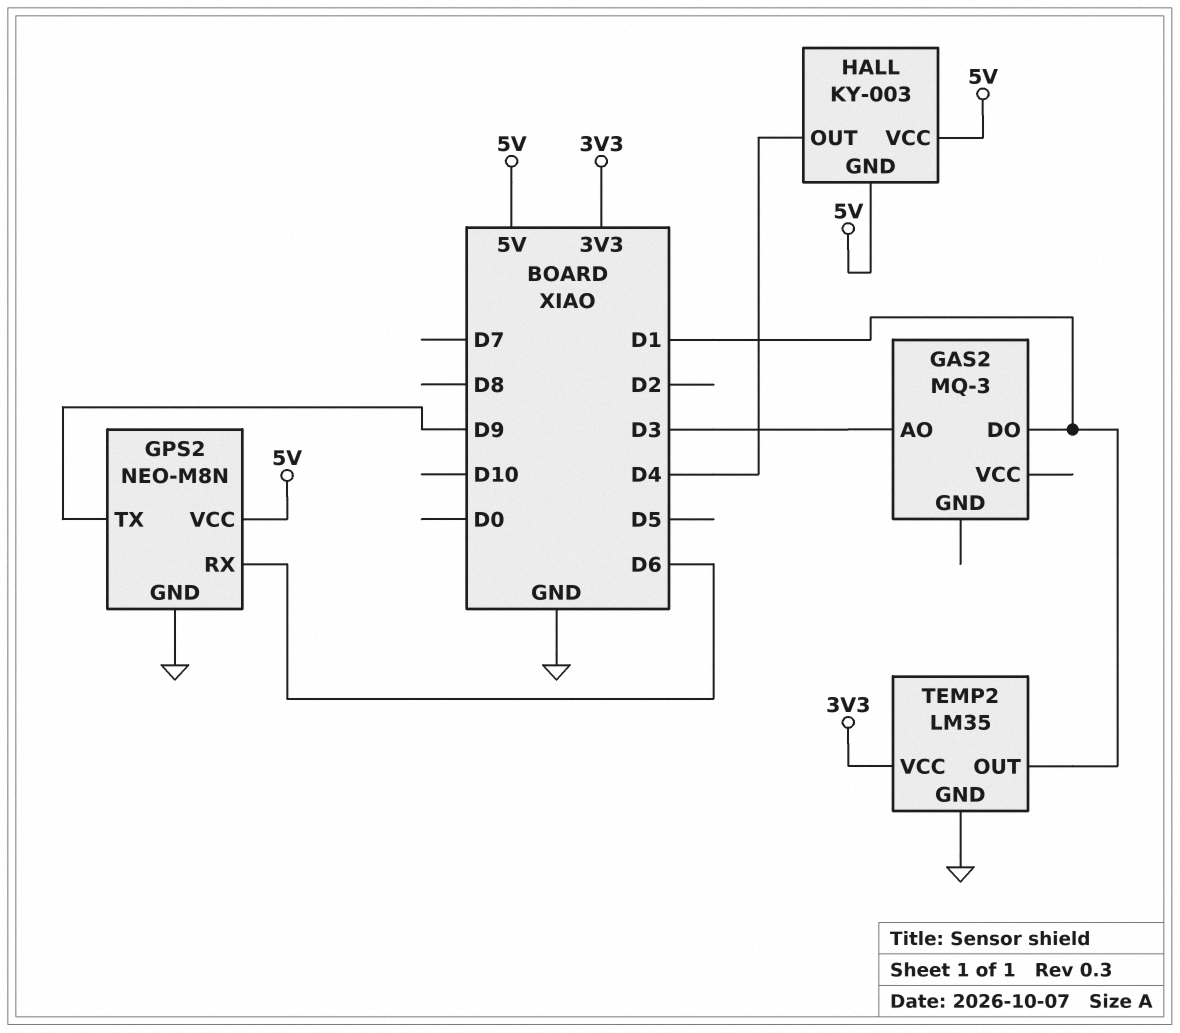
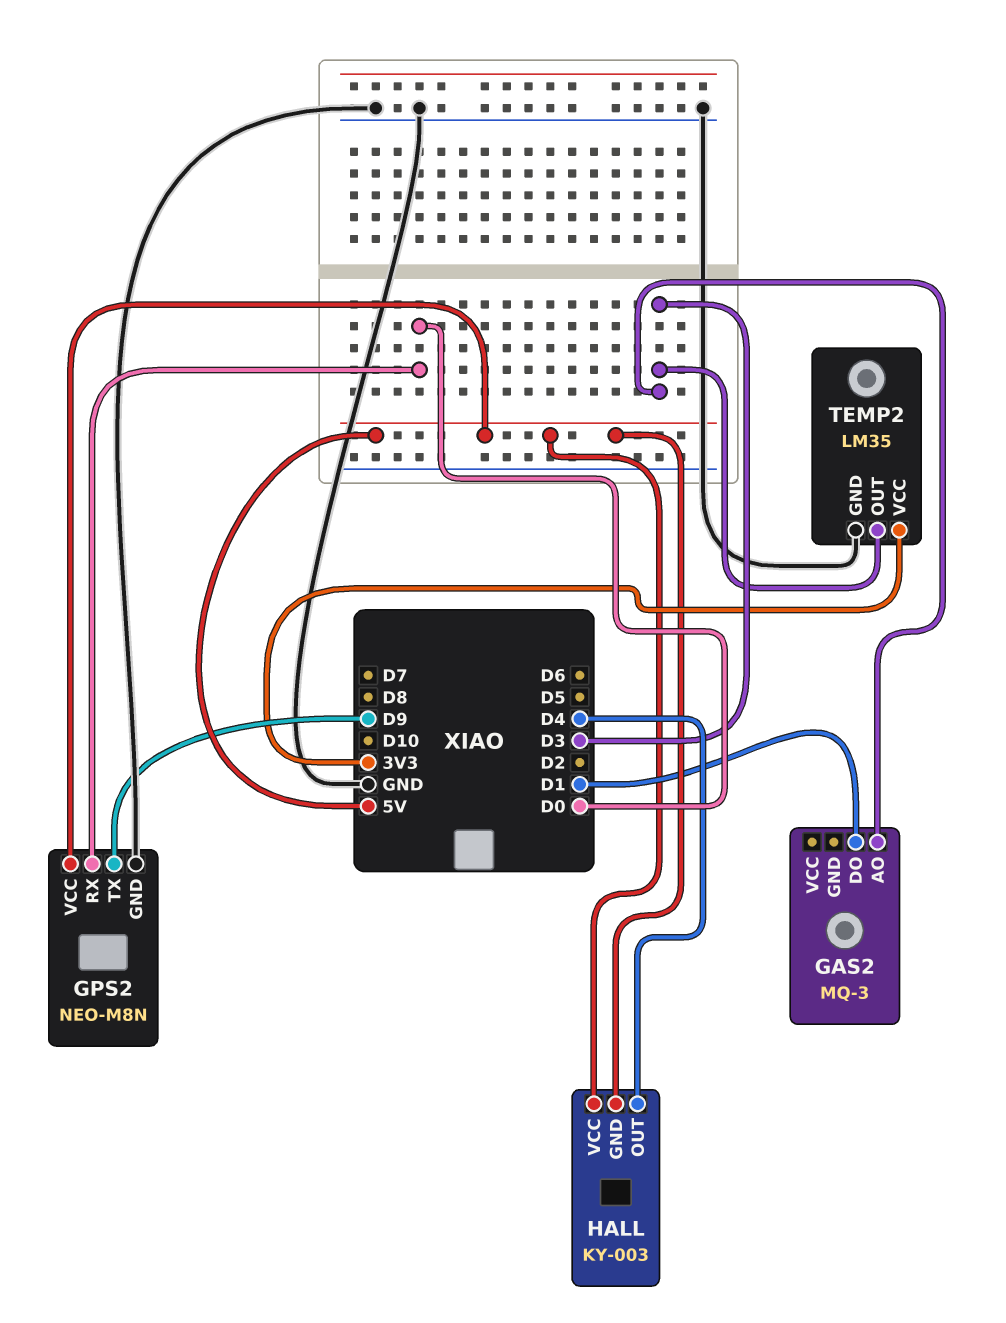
GPS2 pin RX: D6 -> D0
TEMP2 pin OUT: D1 -> D3

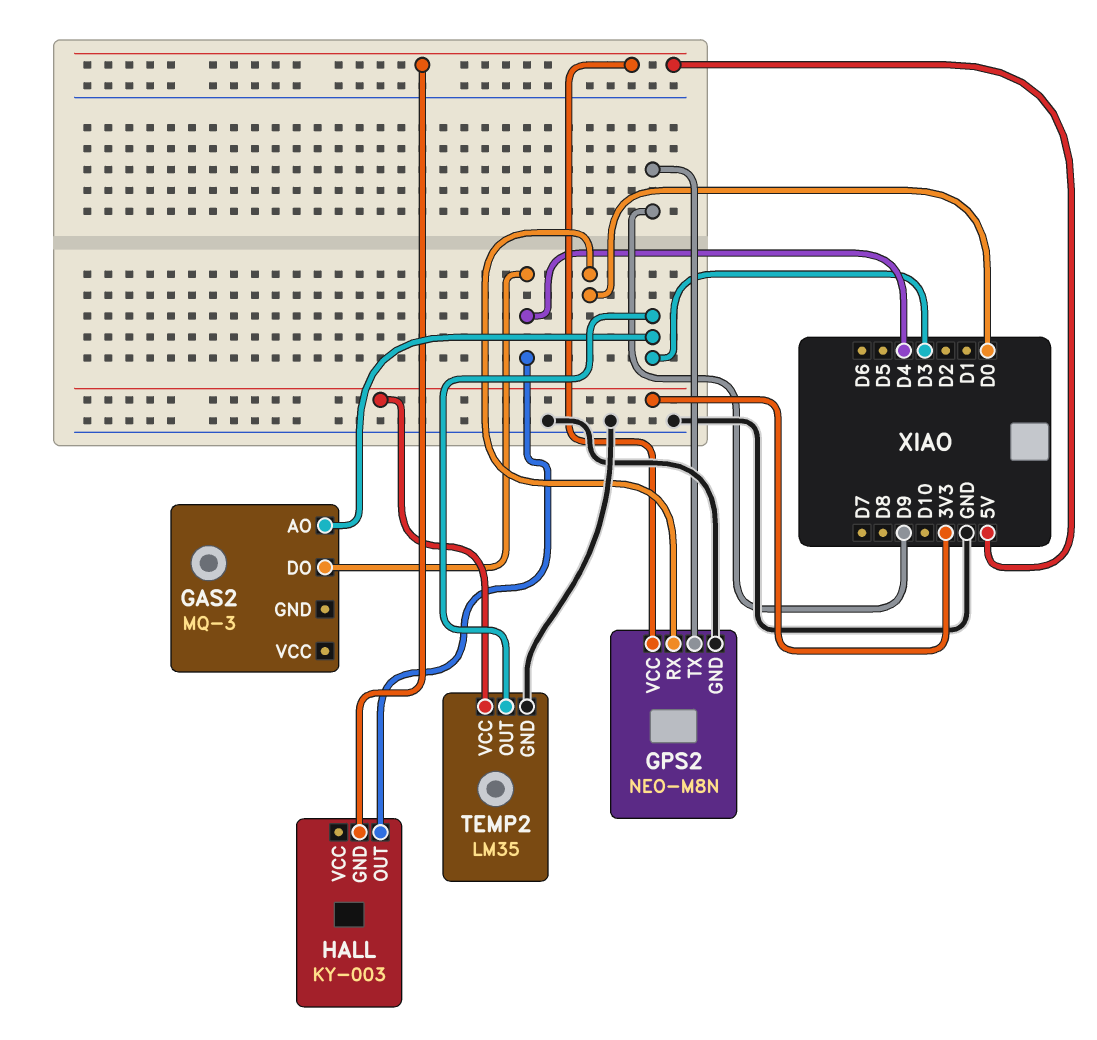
GAS2 pin DO: D1 -> D4
HALL pin VCC: 5V -> none

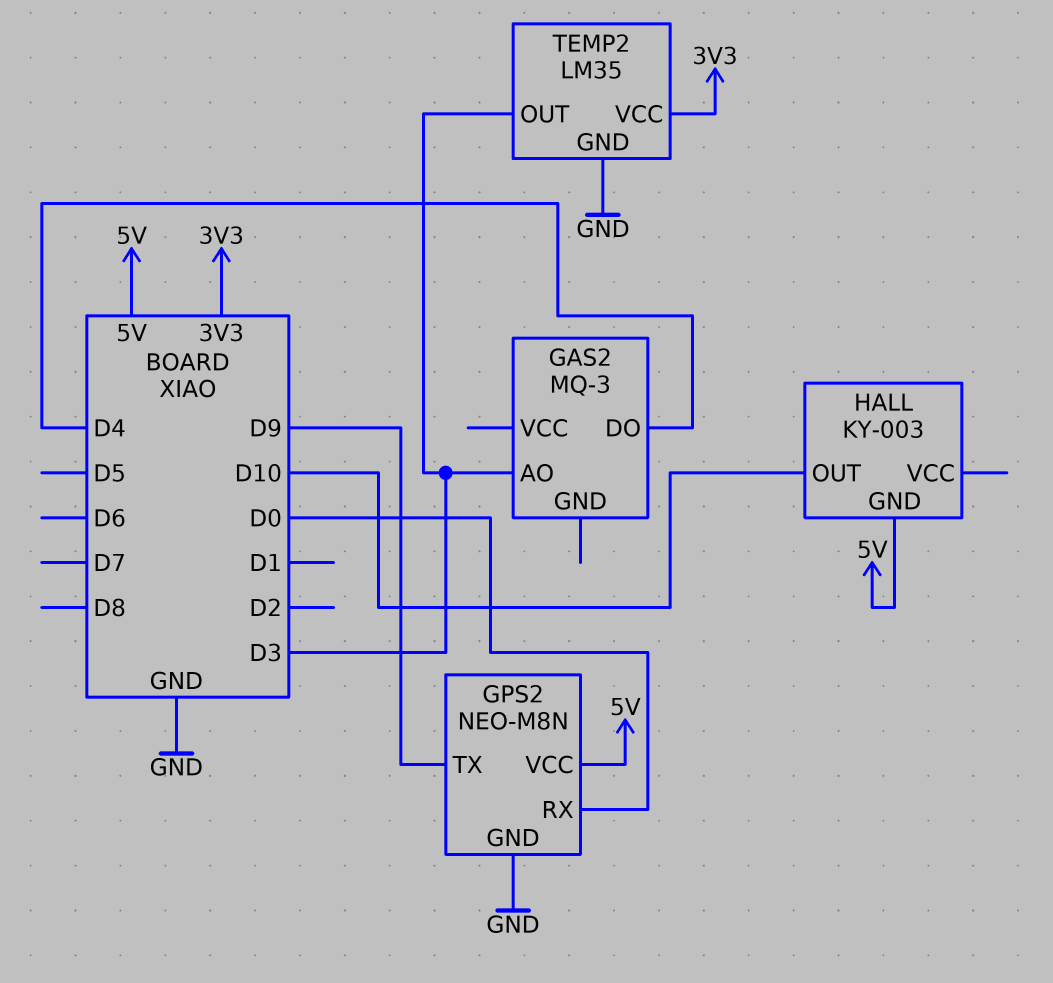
HALL pin OUT: D4 -> D10

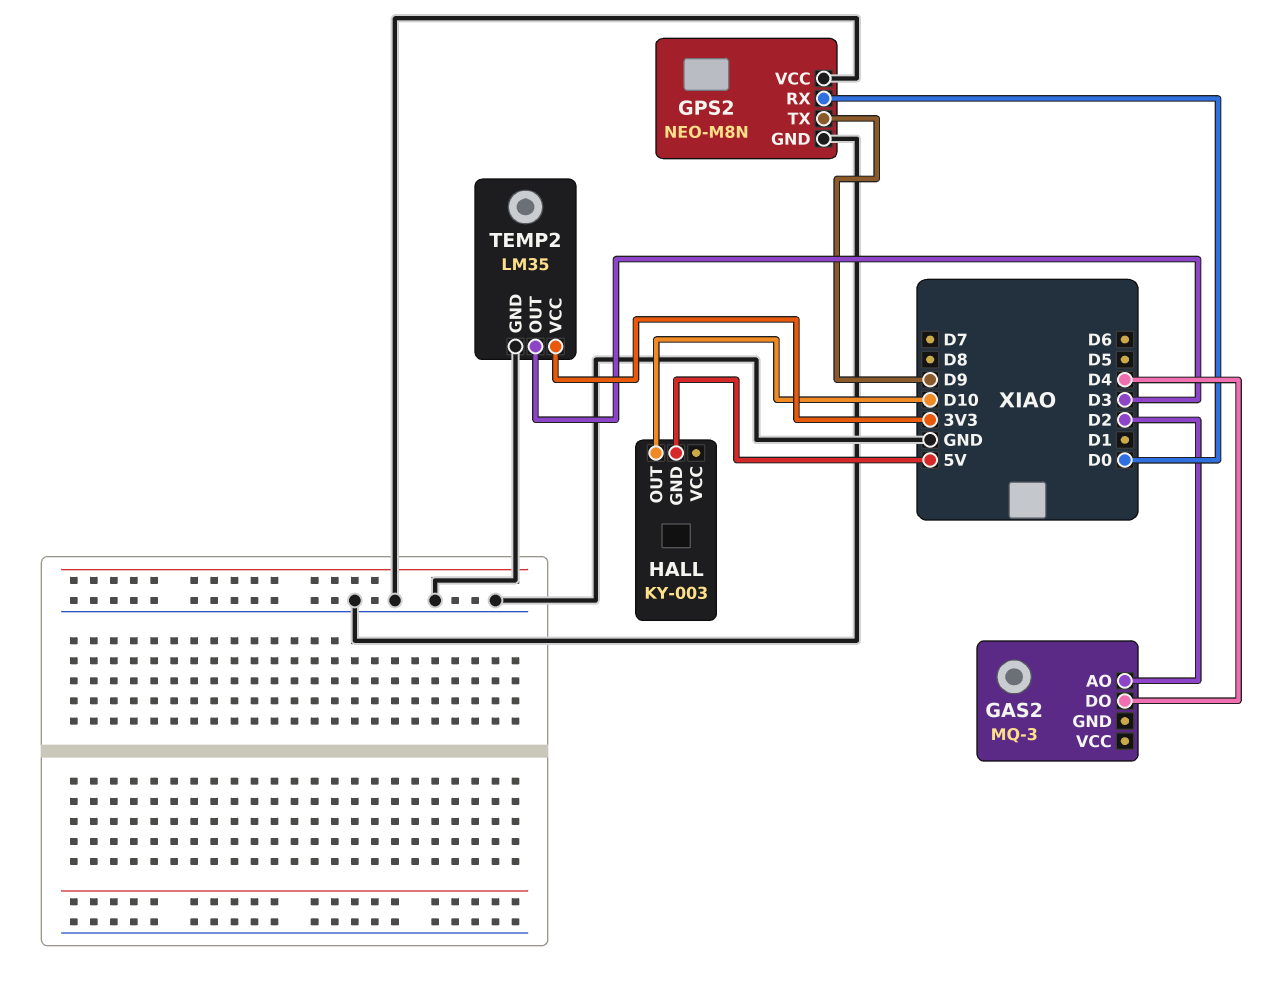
GAS2 pin AO: D3 -> D2
GPS2 pin VCC: 5V -> GND

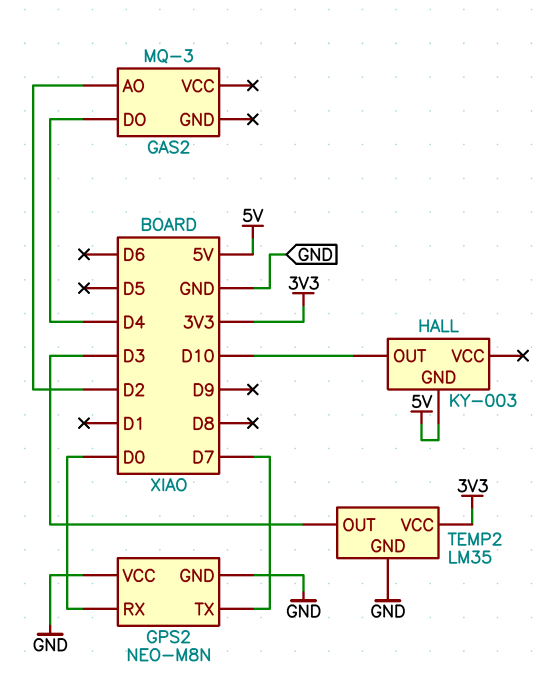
GPS2 pin TX: D9 -> D7

